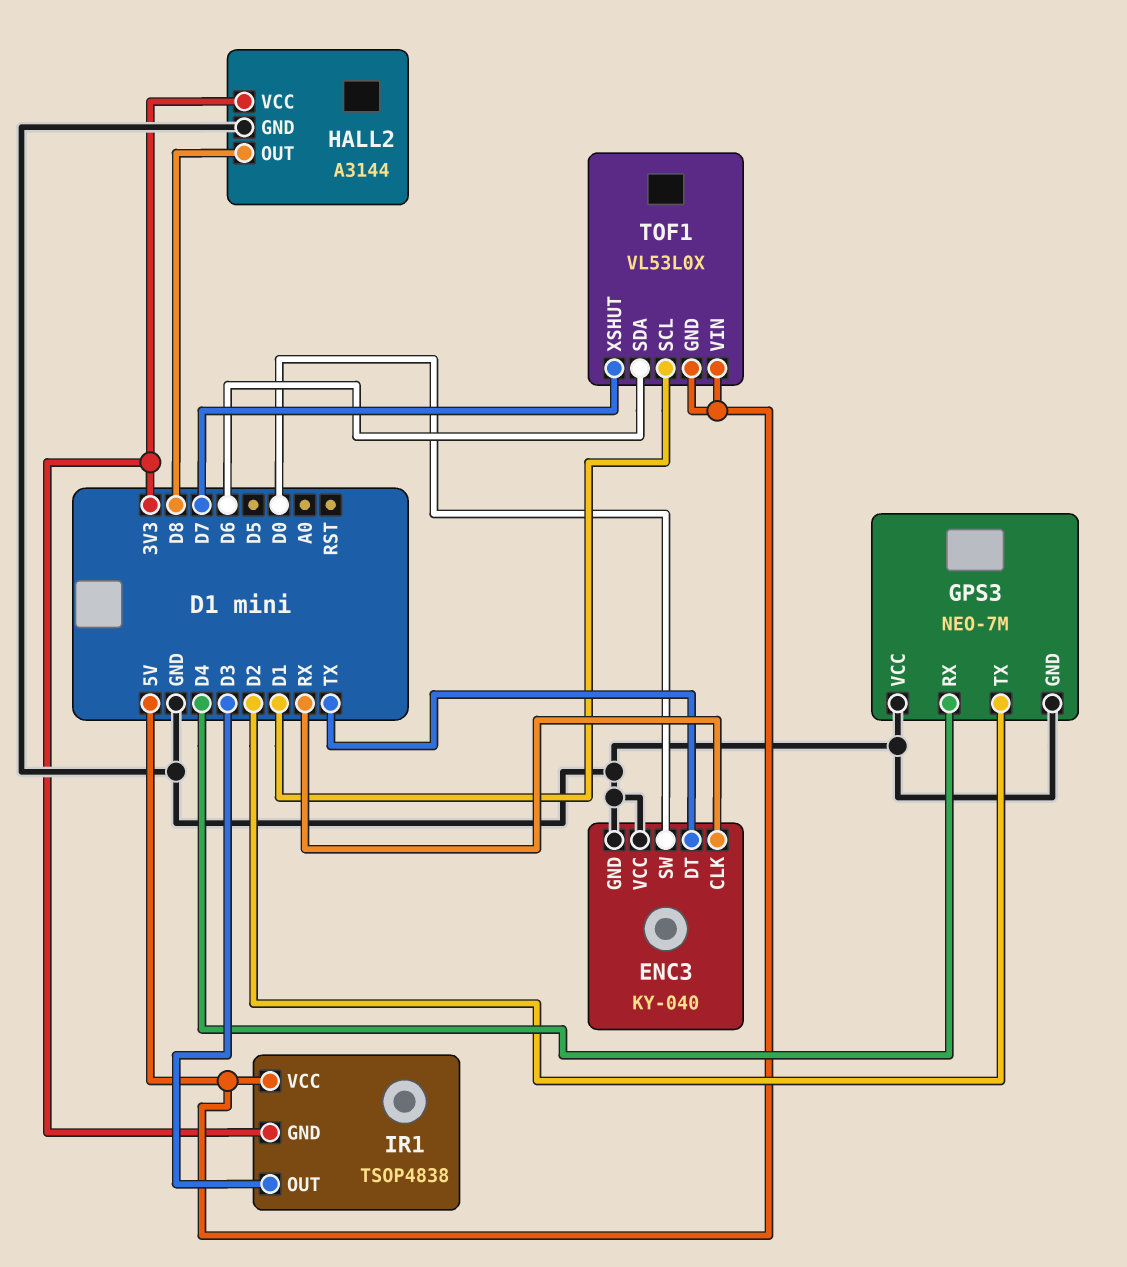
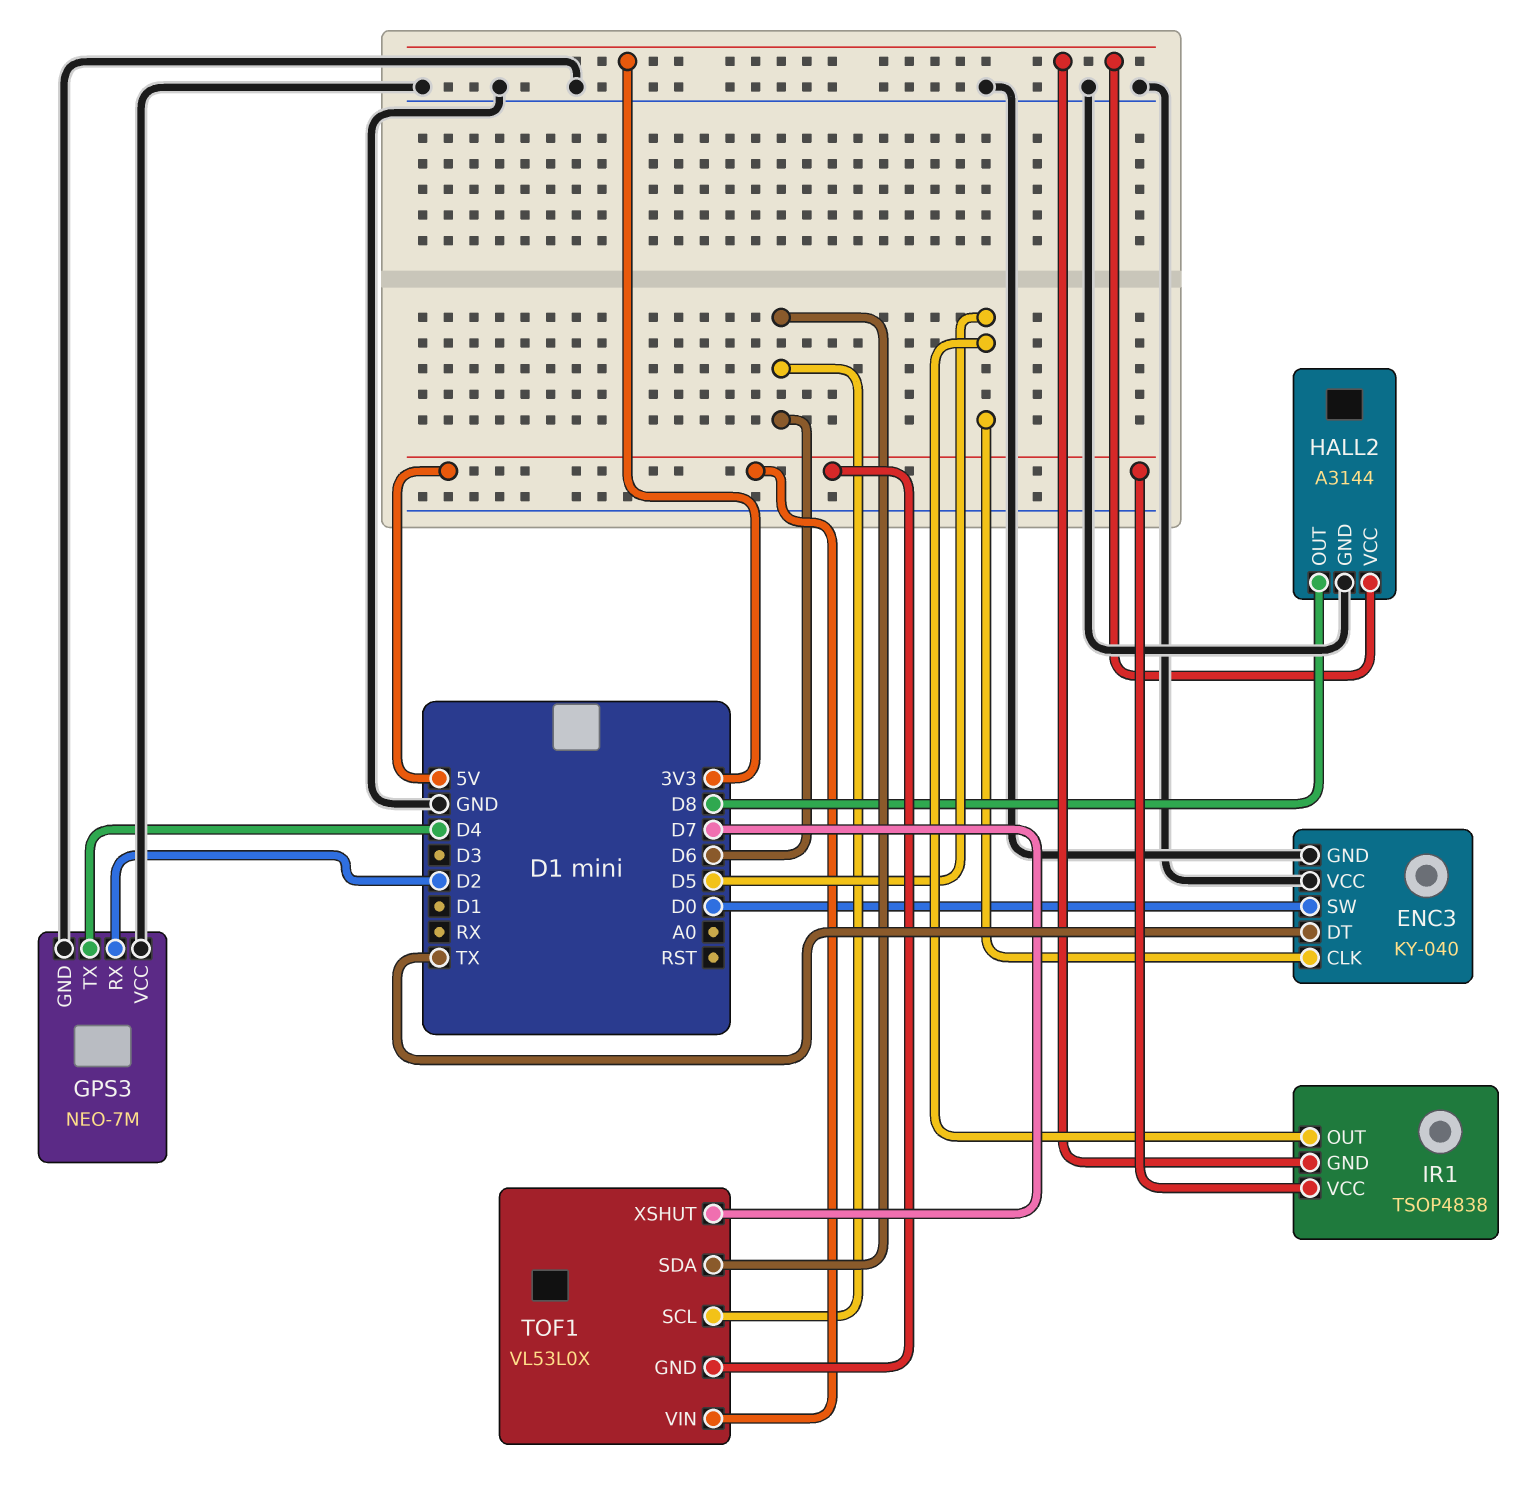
ENC3 pin CLK: RX -> D5
GPS3 pin RX: D4 -> D2
GPS3 pin TX: D2 -> D4
IR1 pin OUT: D3 -> D5
TOF1 pin SCL: D1 -> D6

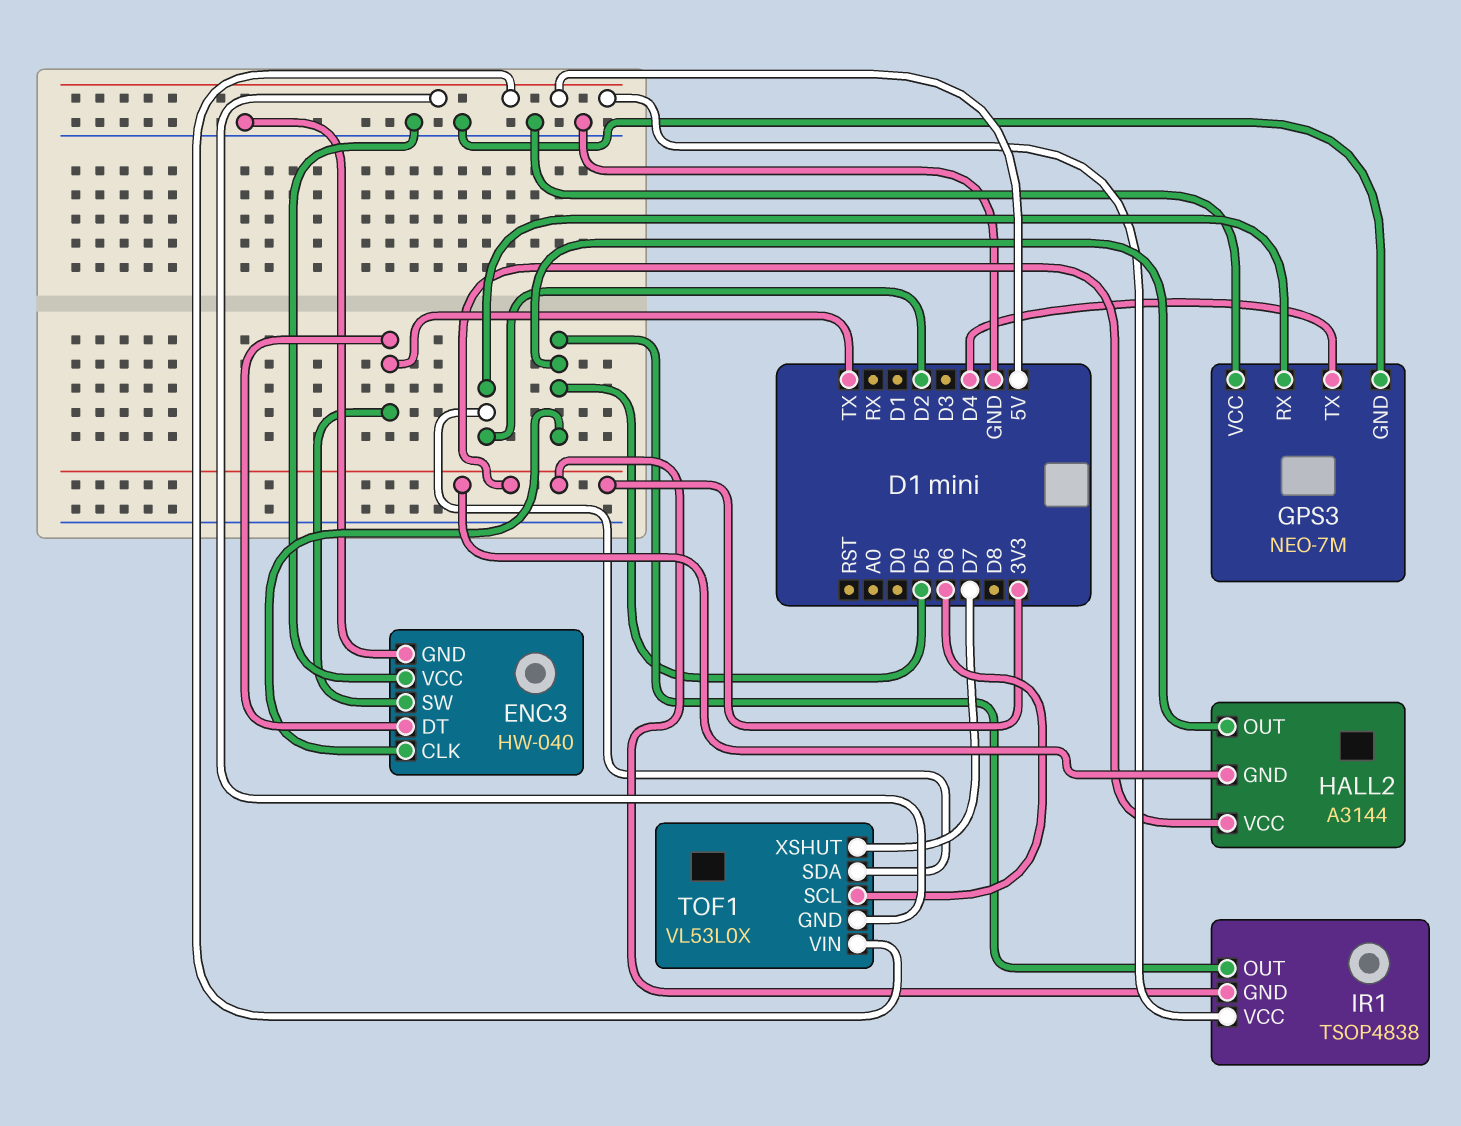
ENC3: KY-040 -> HW-040
ENC3 pin SW: D0 -> TX
HALL2 pin GND: GND -> 3V3
HALL2 pin OUT: D8 -> D5
TOF1 pin SDA: D6 -> D2

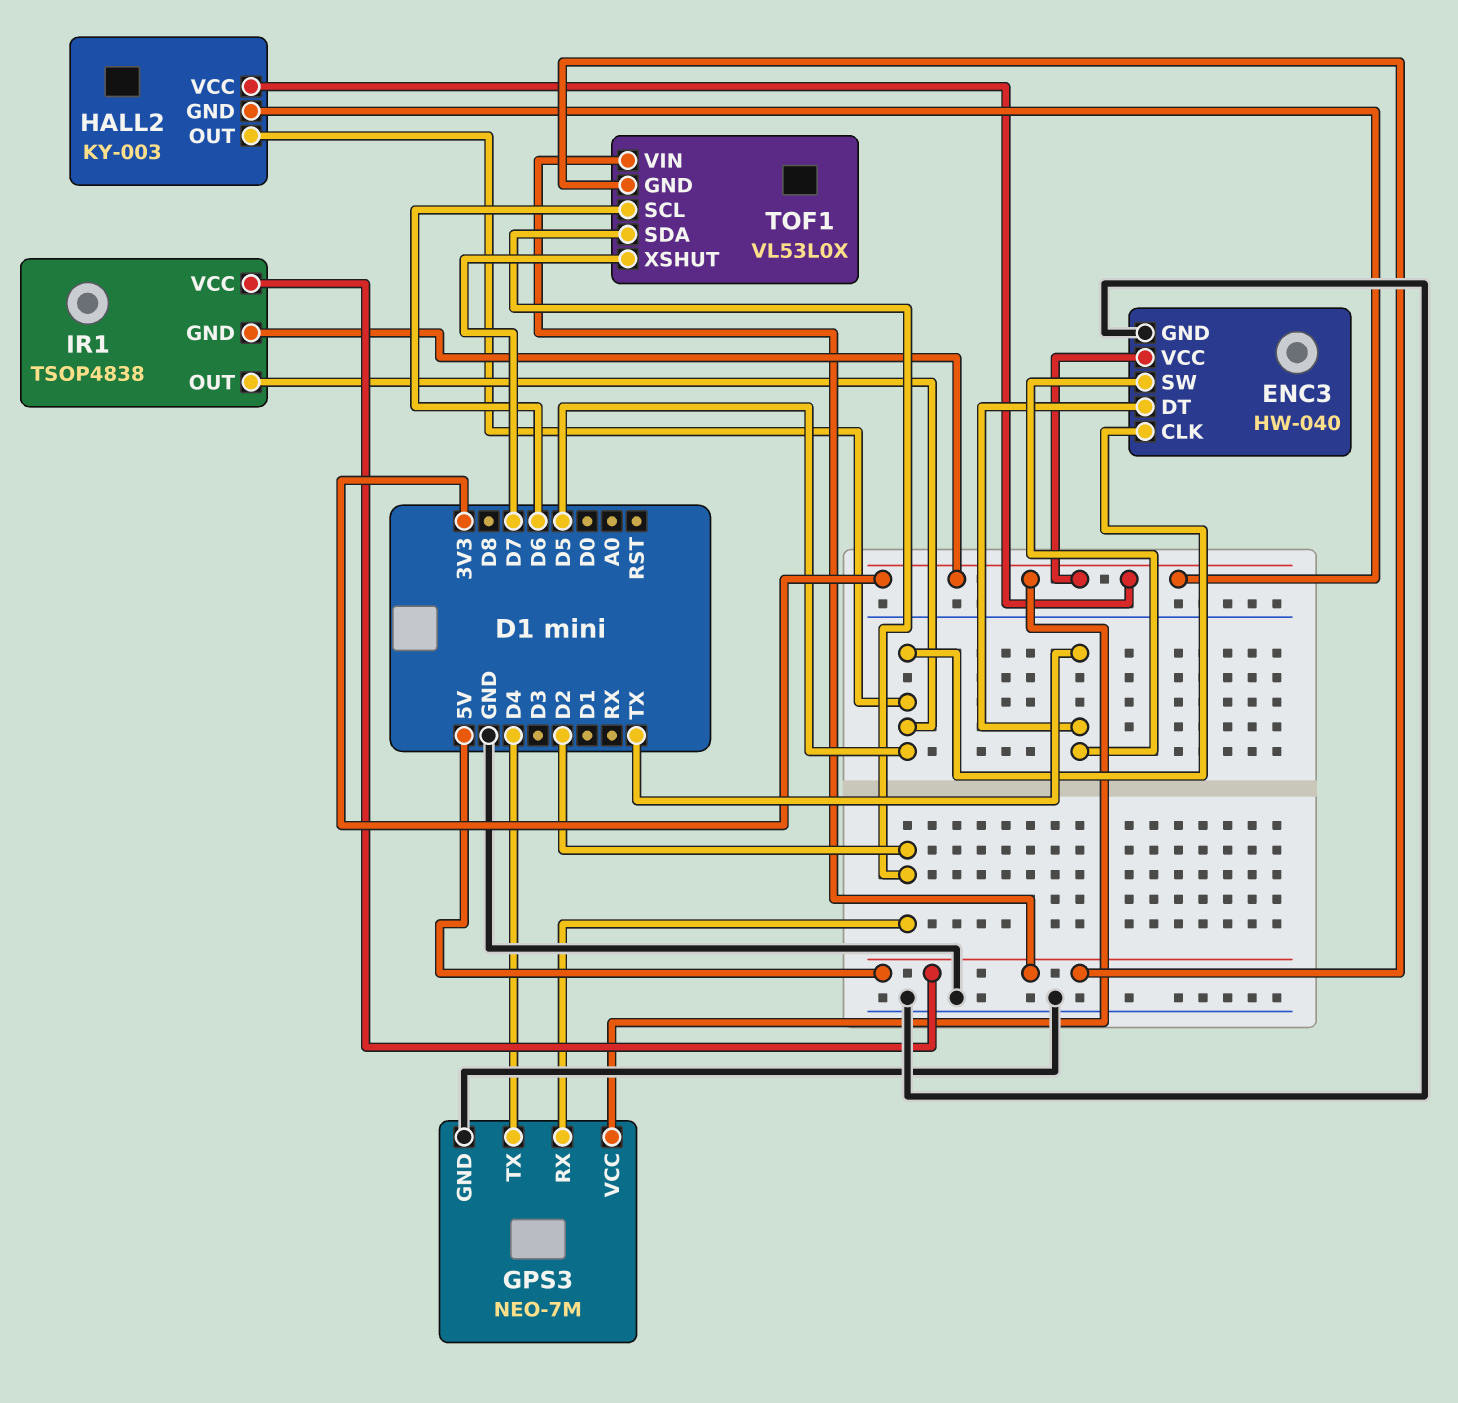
ENC3 pin VCC: GND -> 3V3
GPS3 pin VCC: GND -> 3V3
HALL2: A3144 -> KY-003

